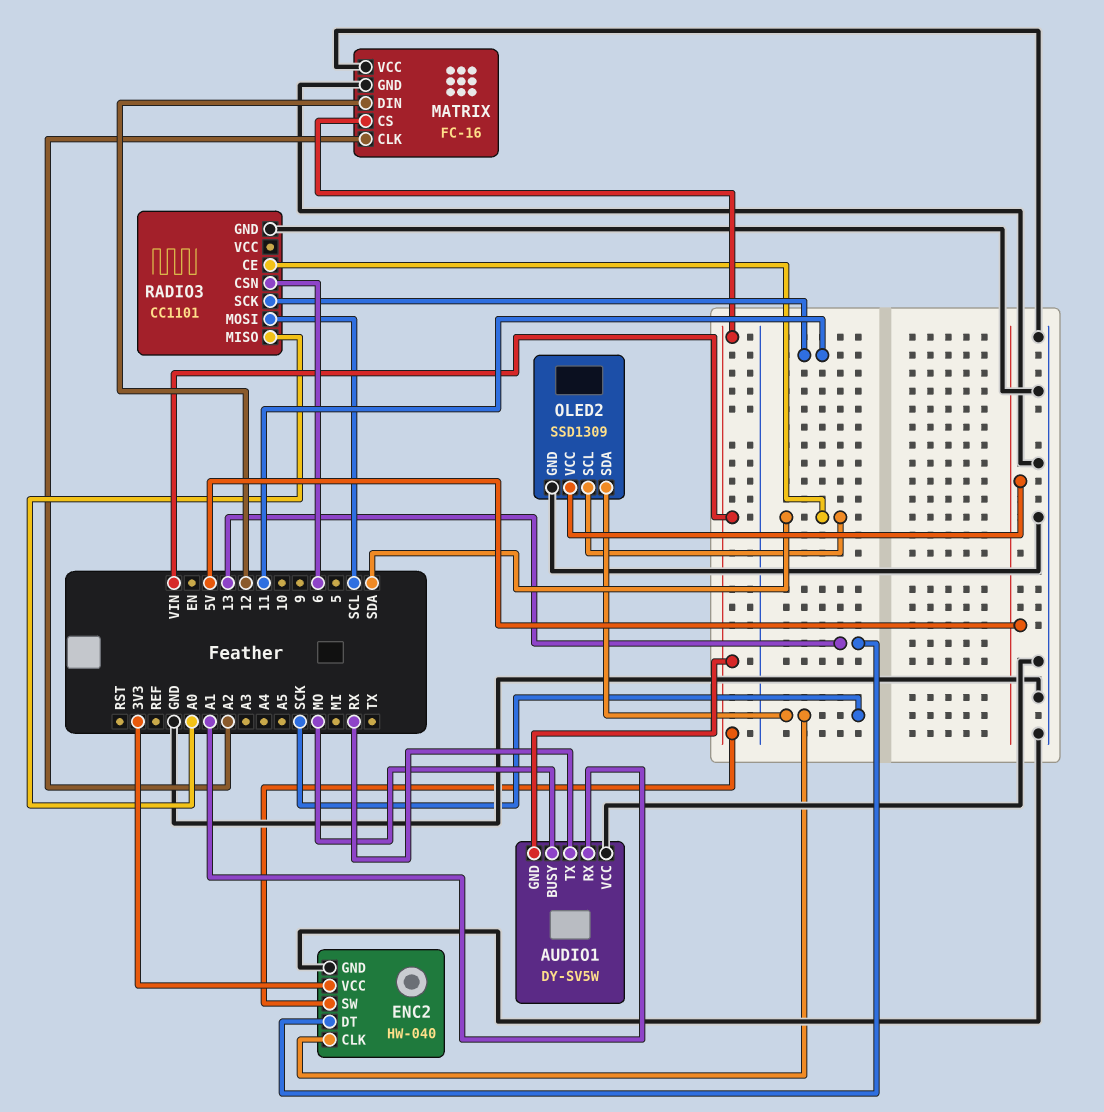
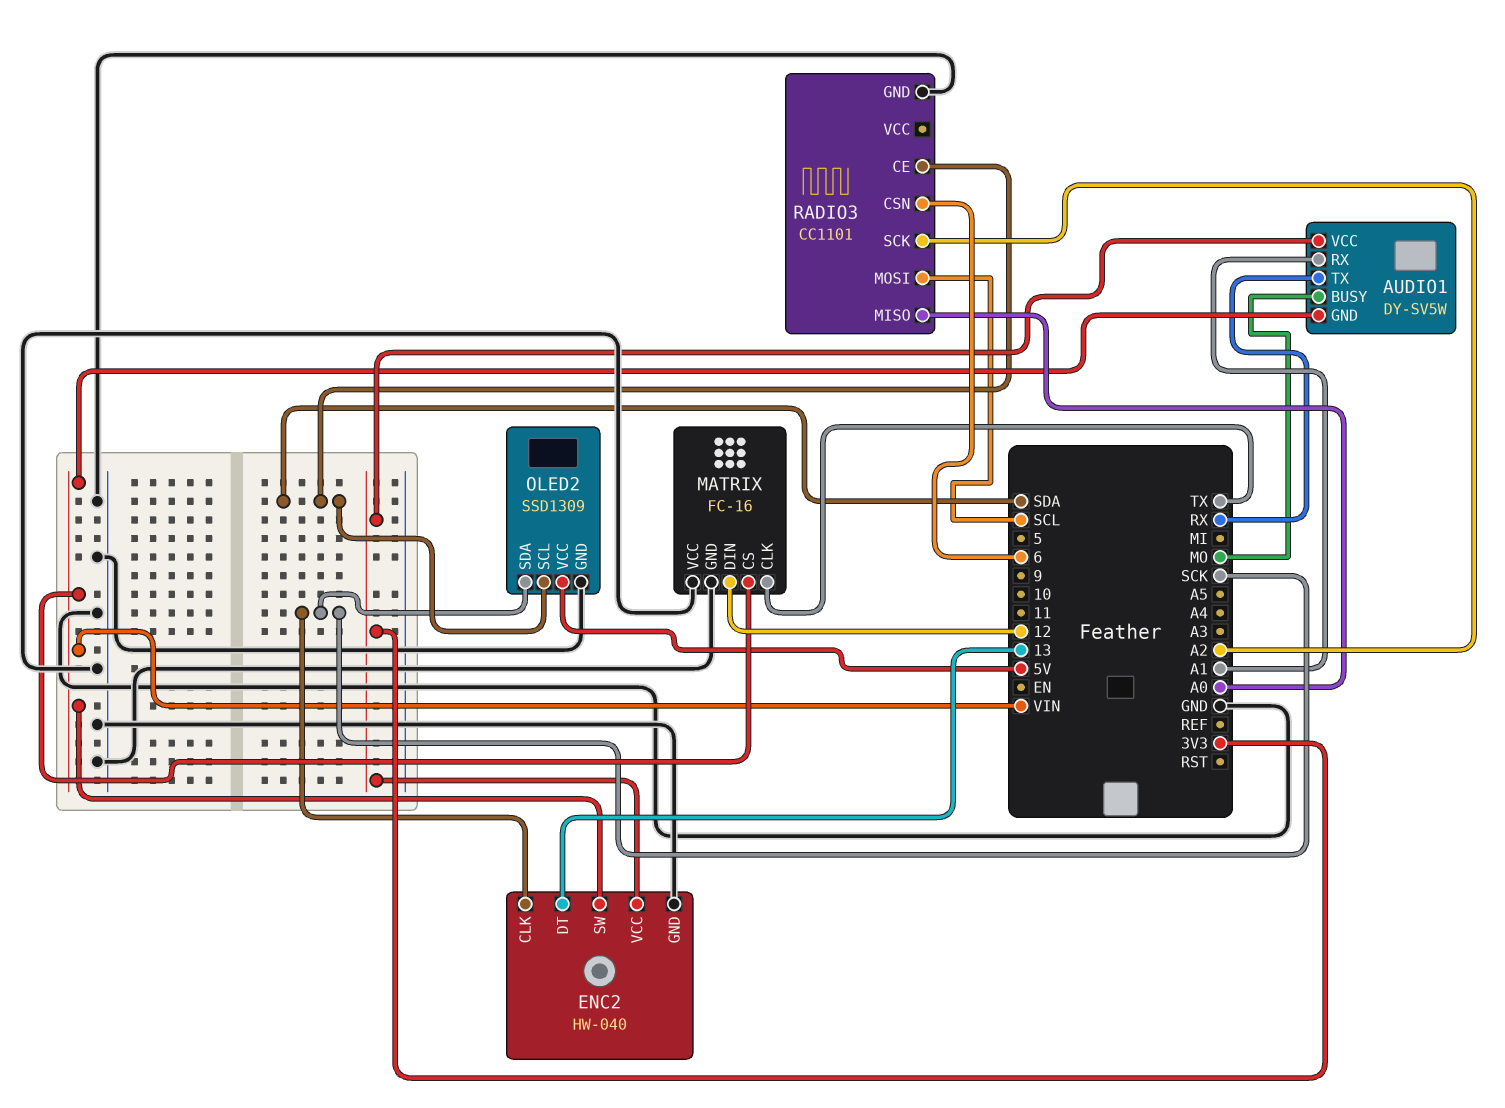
AUDIO1 pin VCC: GND -> 3V3
MATRIX pin CLK: A2 -> TX
RADIO3 pin SCK: 11 -> A2

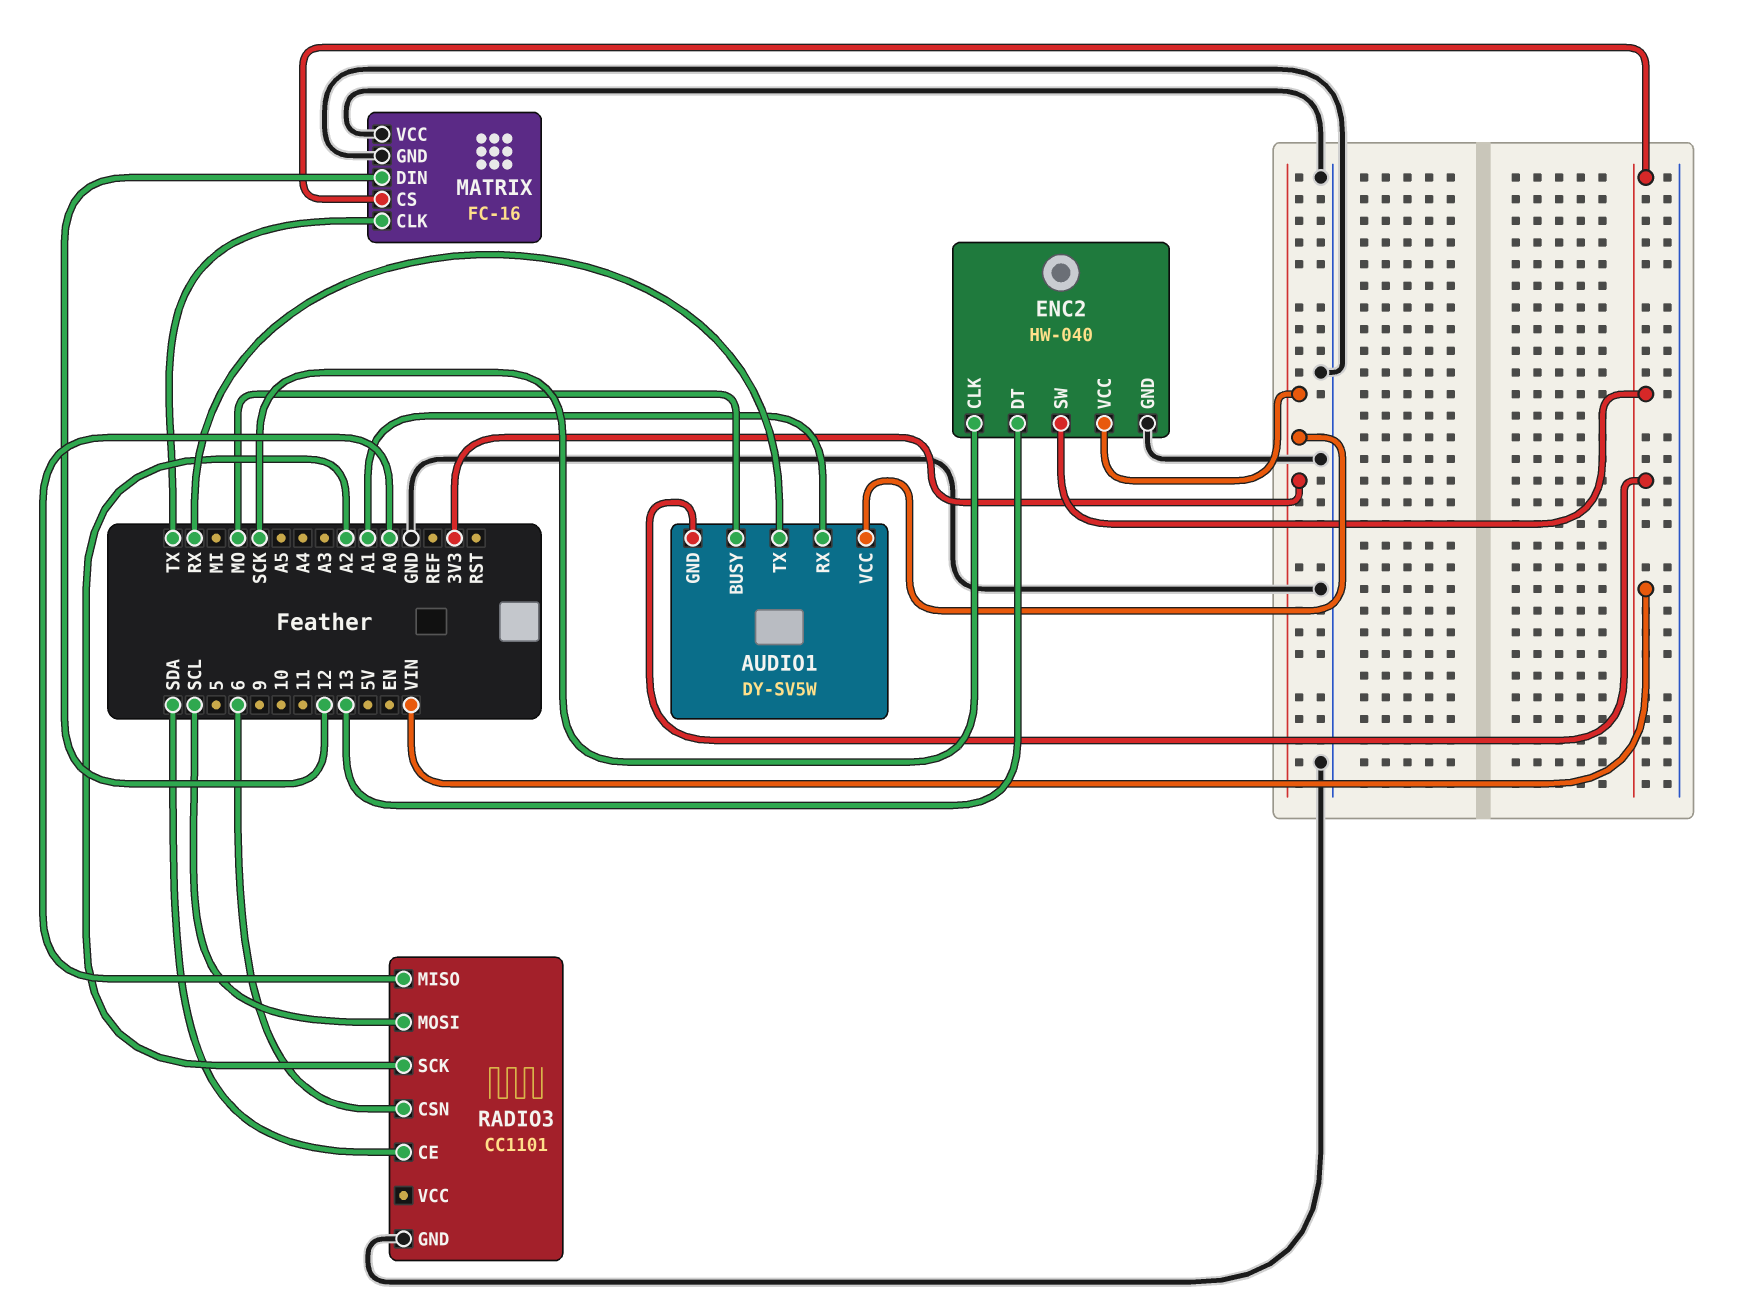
OLED2: SSD1309 -> none
OLED2 pin GND: GND -> none
OLED2 pin SCL: SDA -> none
OLED2 pin SDA: SCK -> none
OLED2 pin VCC: 5V -> none

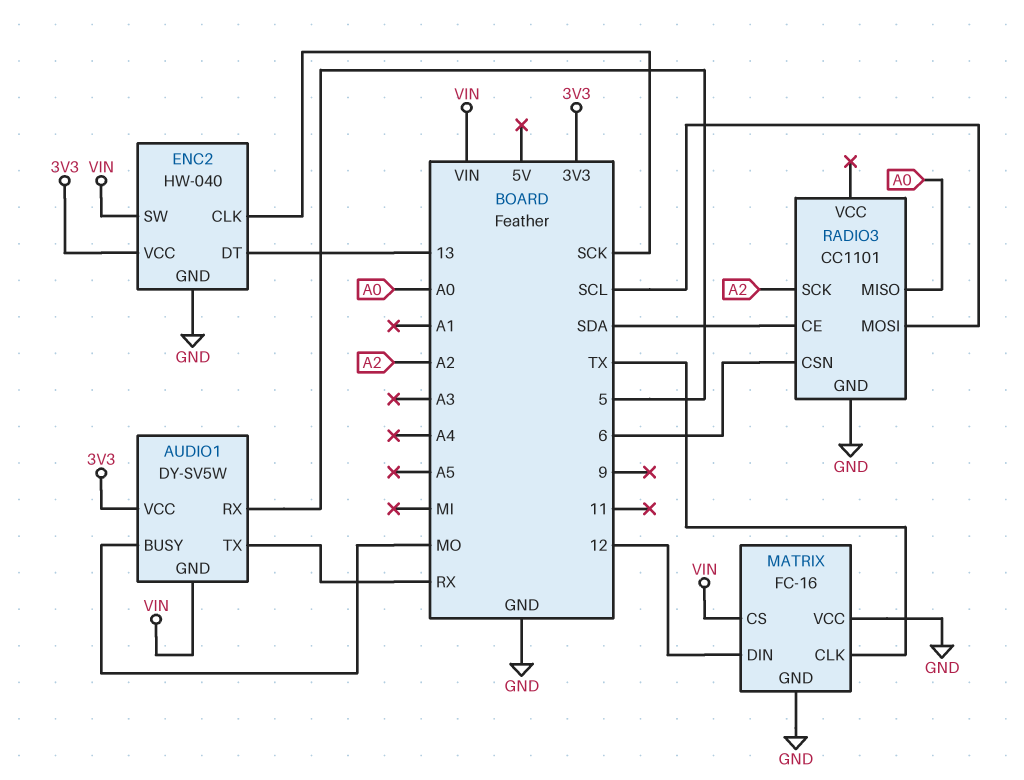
AUDIO1 pin RX: A1 -> 5

